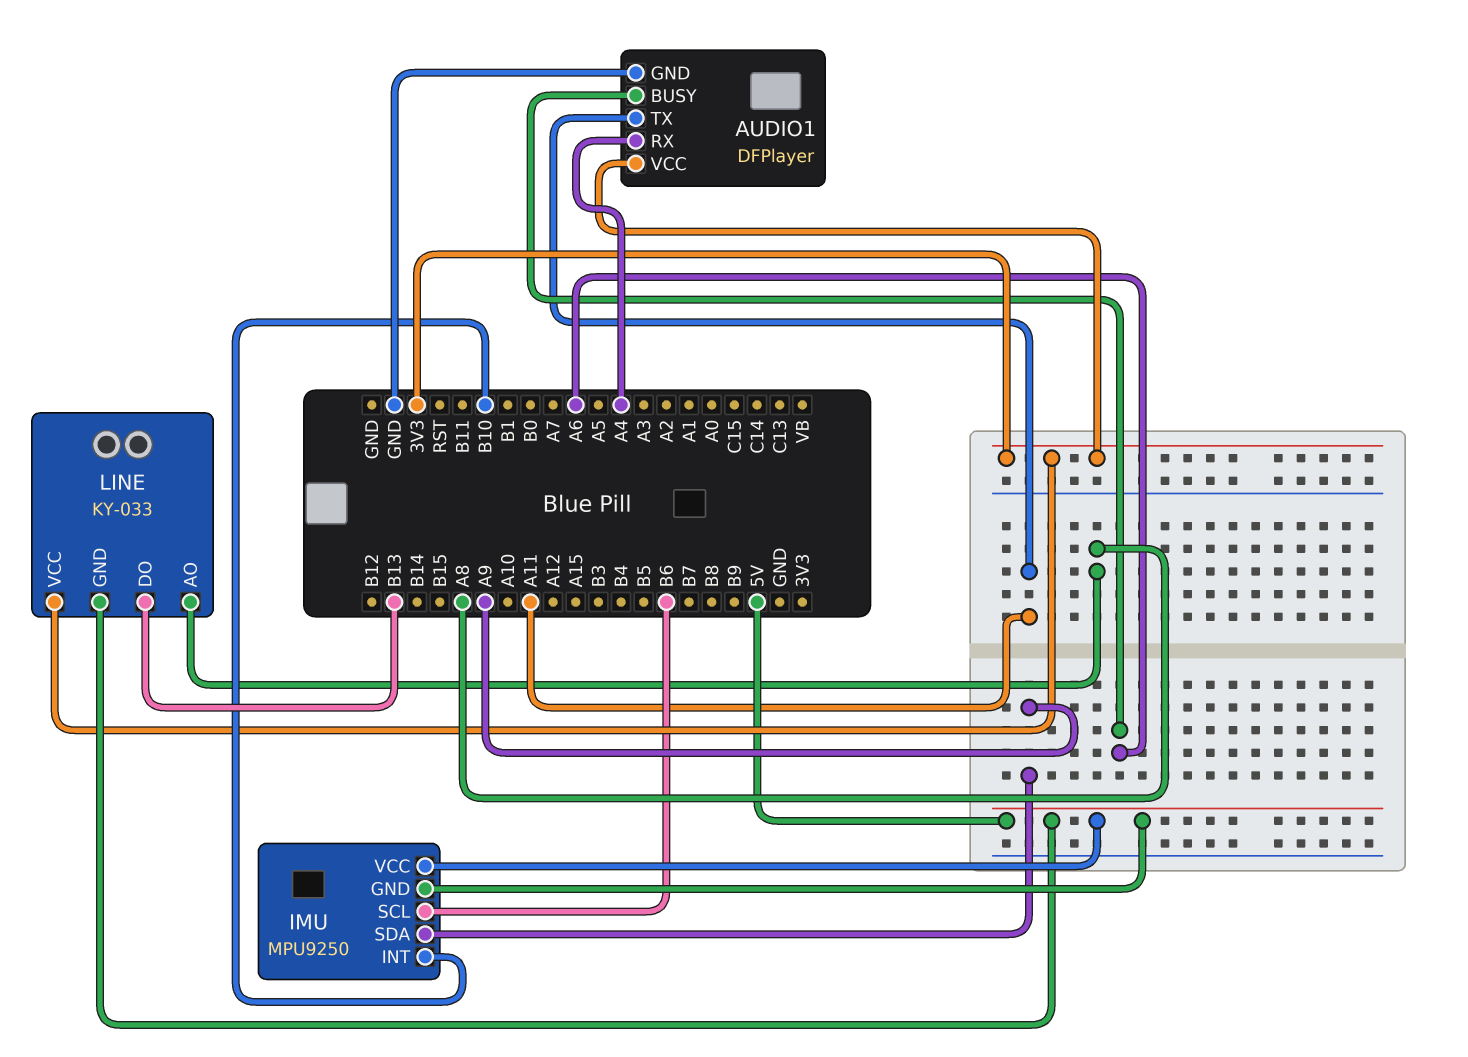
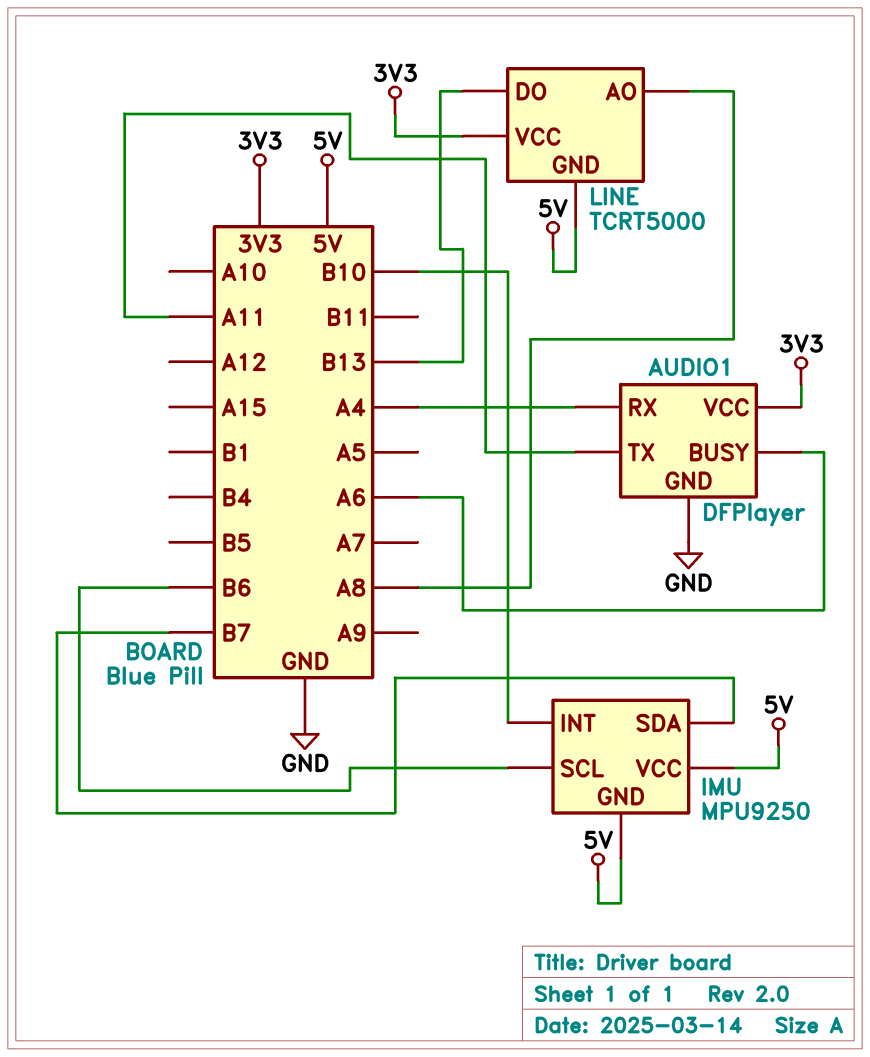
IMU pin SDA: A9 -> B7
LINE: KY-033 -> TCRT5000

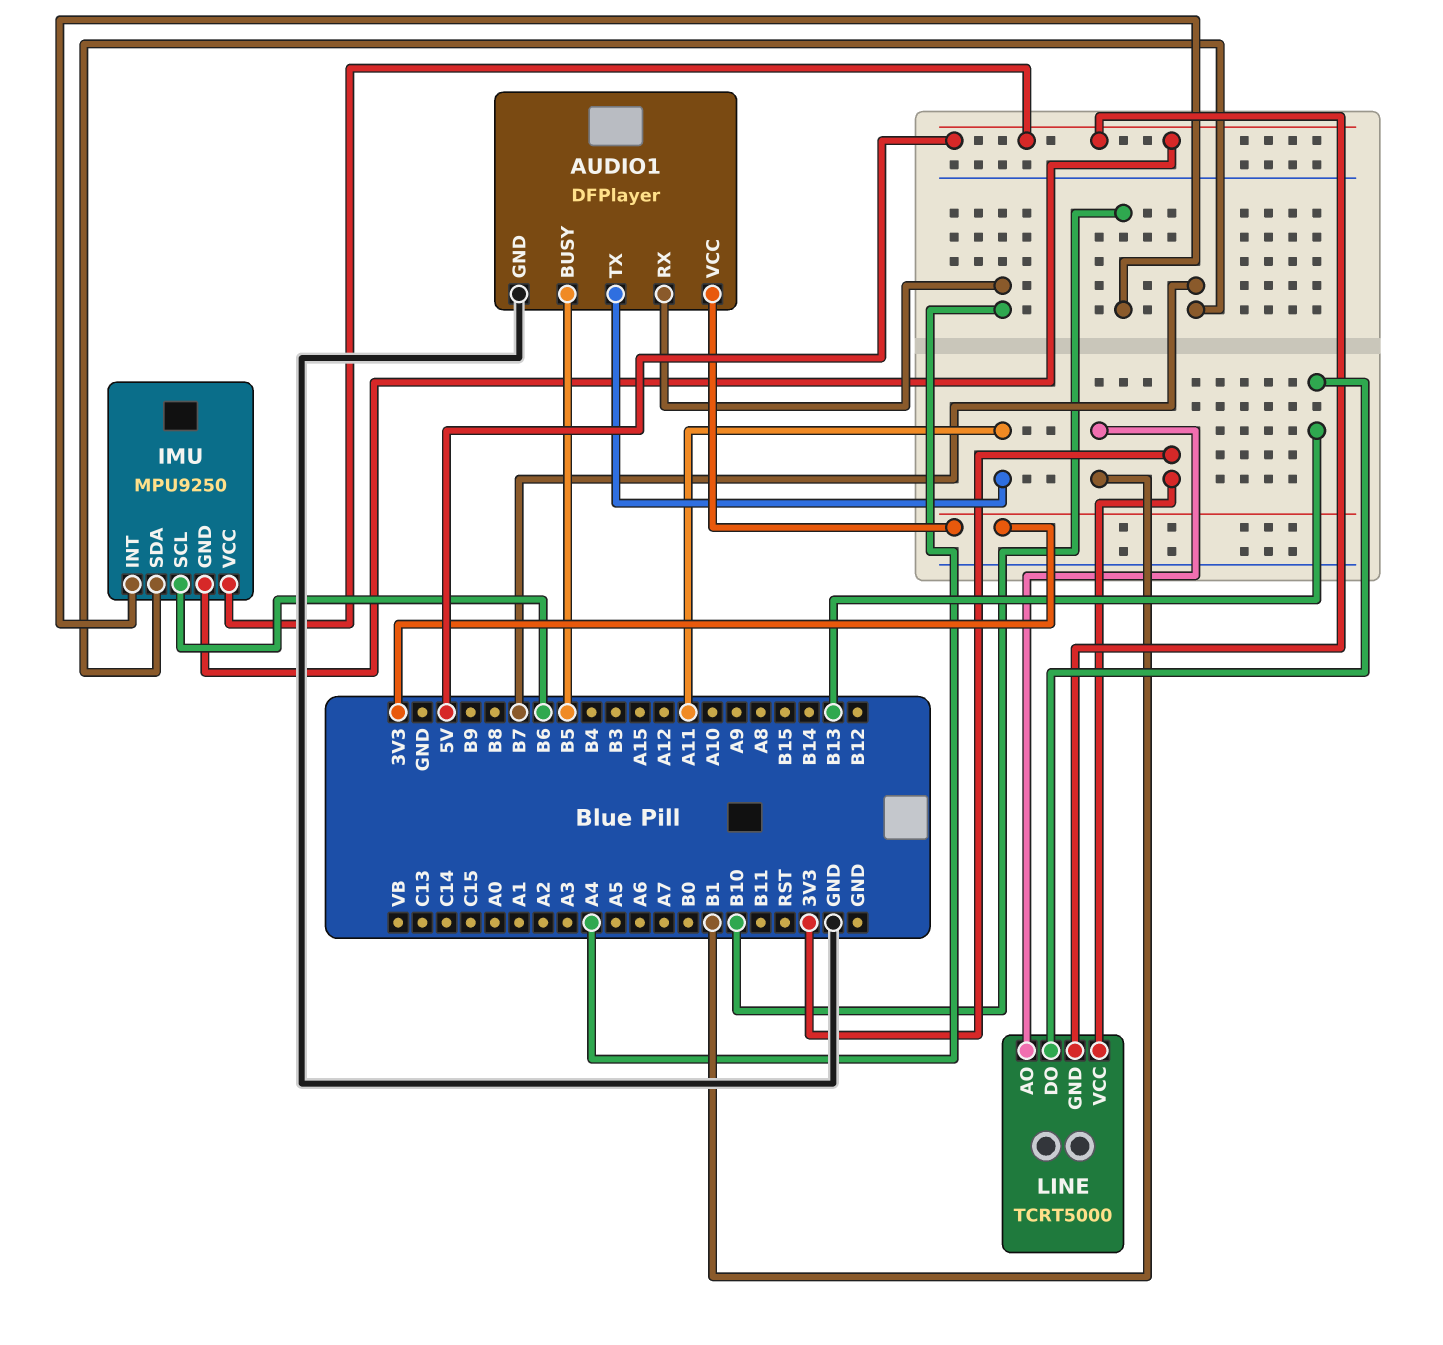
AUDIO1 pin BUSY: A6 -> B5
LINE pin AO: A8 -> B1

